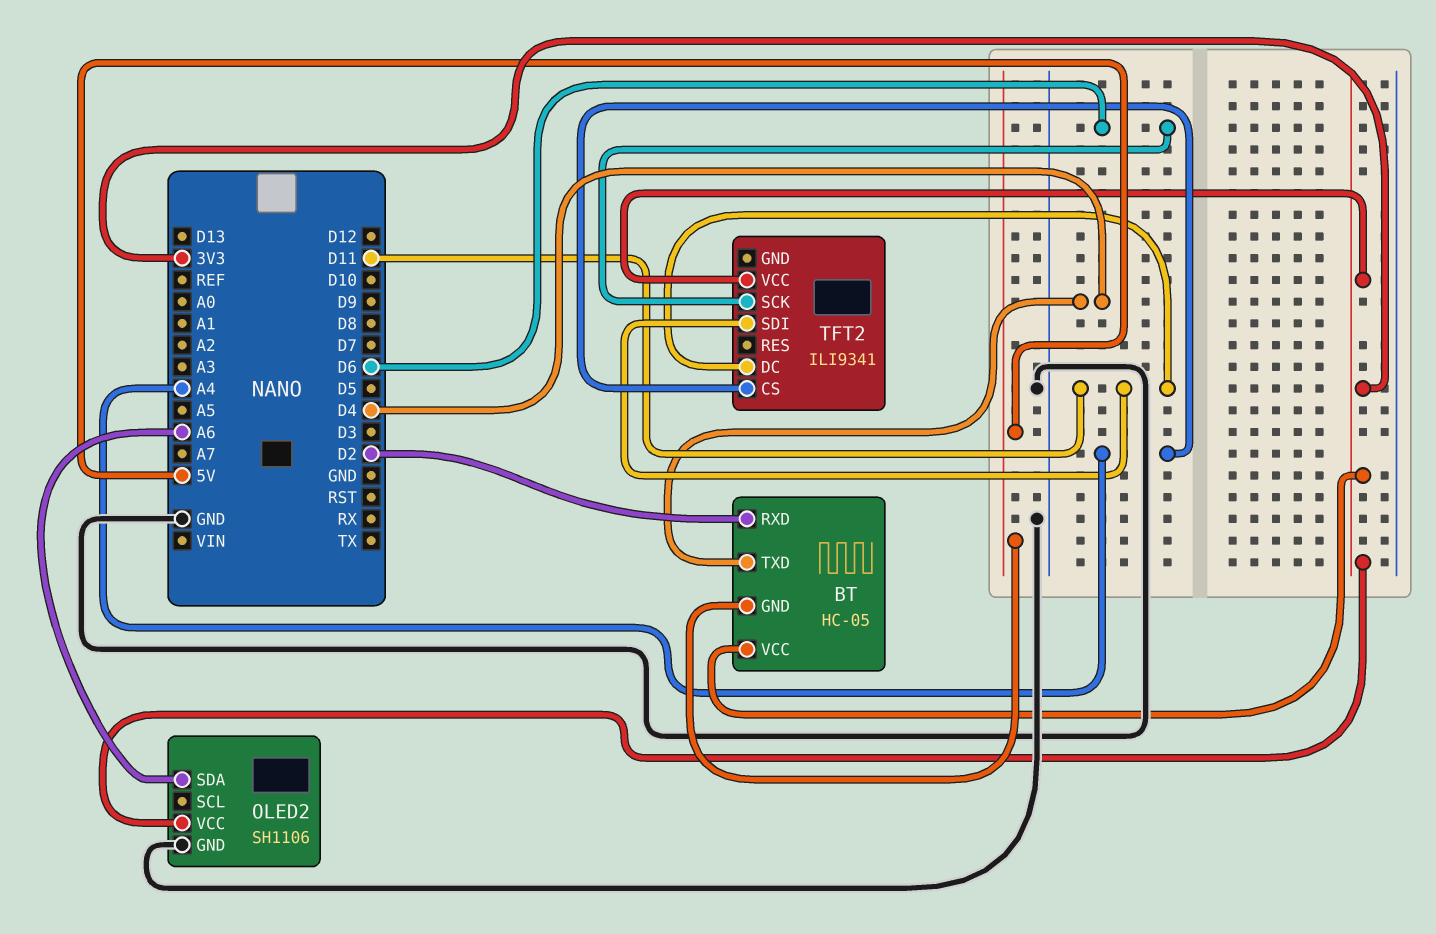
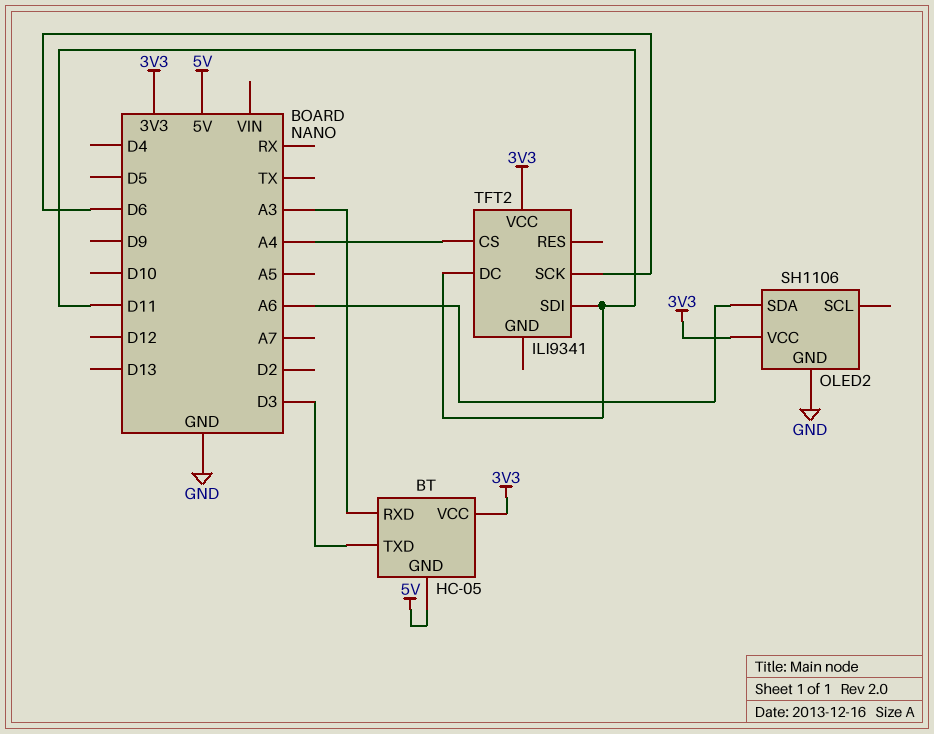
BT pin RXD: D2 -> A3
BT pin TXD: D4 -> D3

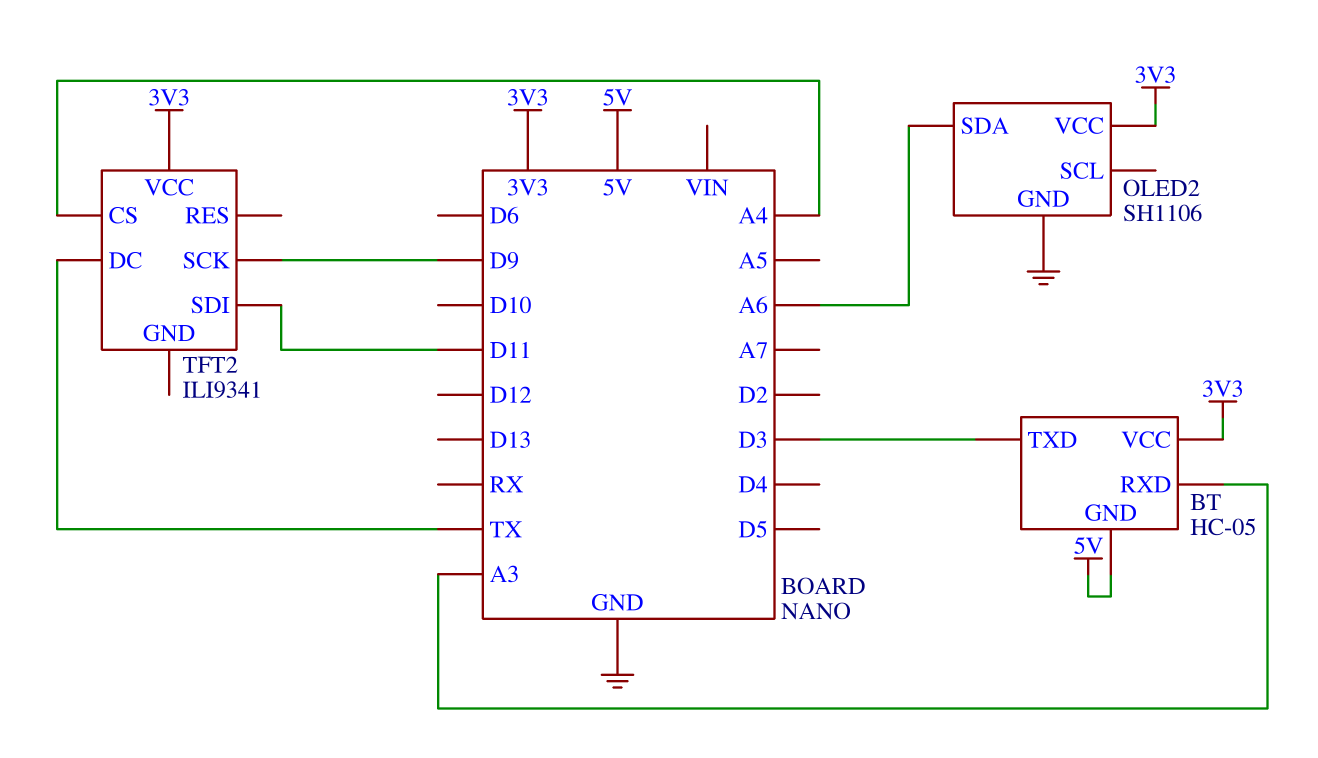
TFT2 pin DC: D11 -> TX
TFT2 pin SCK: D6 -> D9

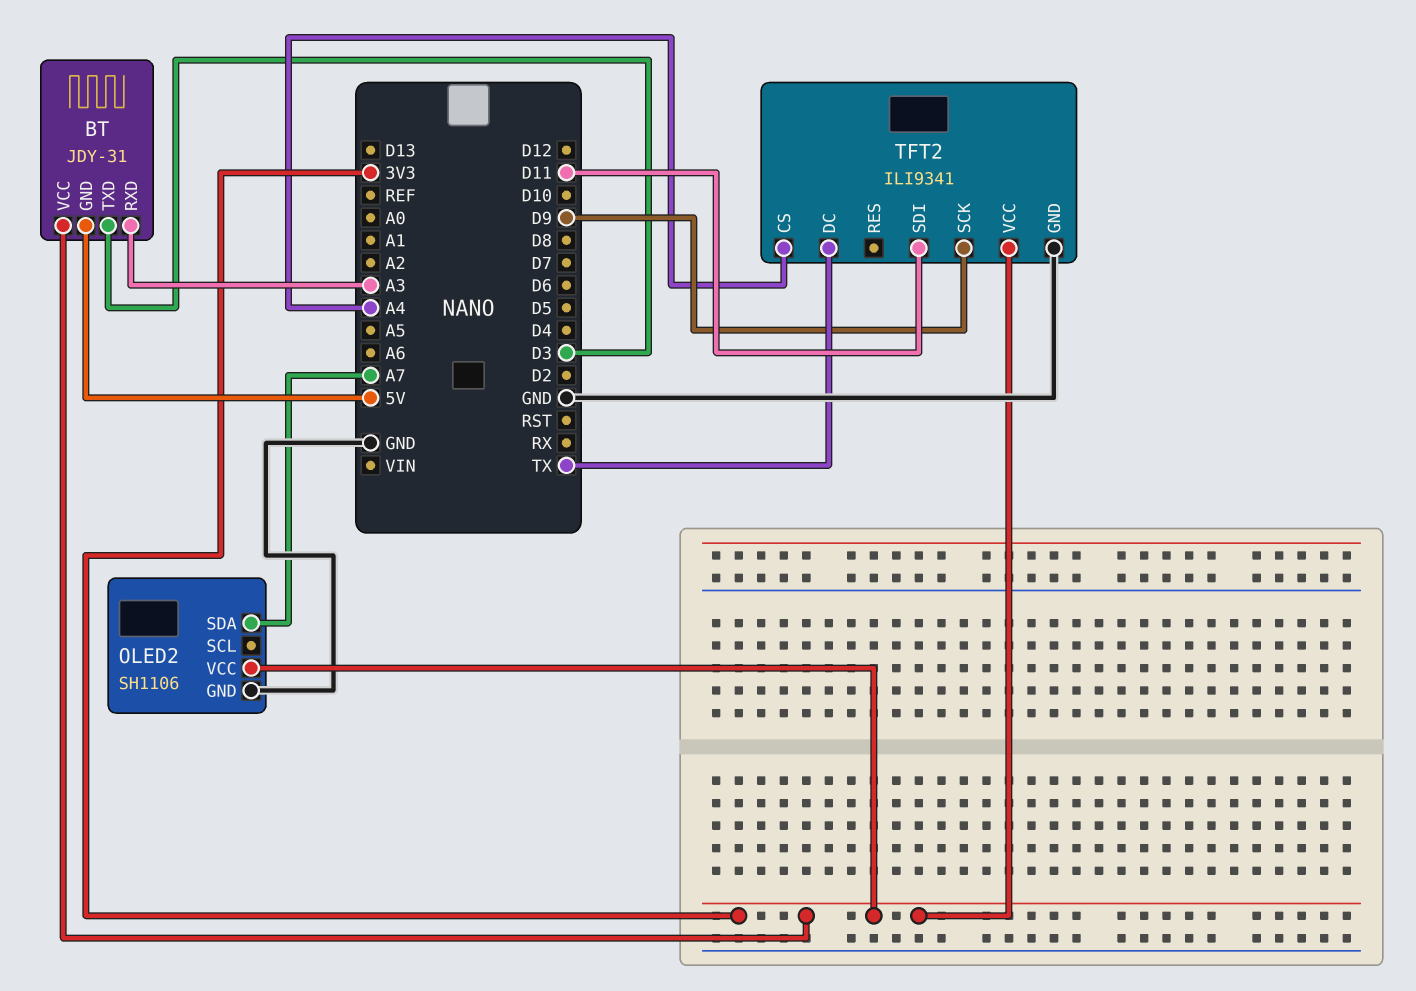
BT: HC-05 -> JDY-31
OLED2 pin SDA: A6 -> A7
TFT2 pin GND: none -> GND

